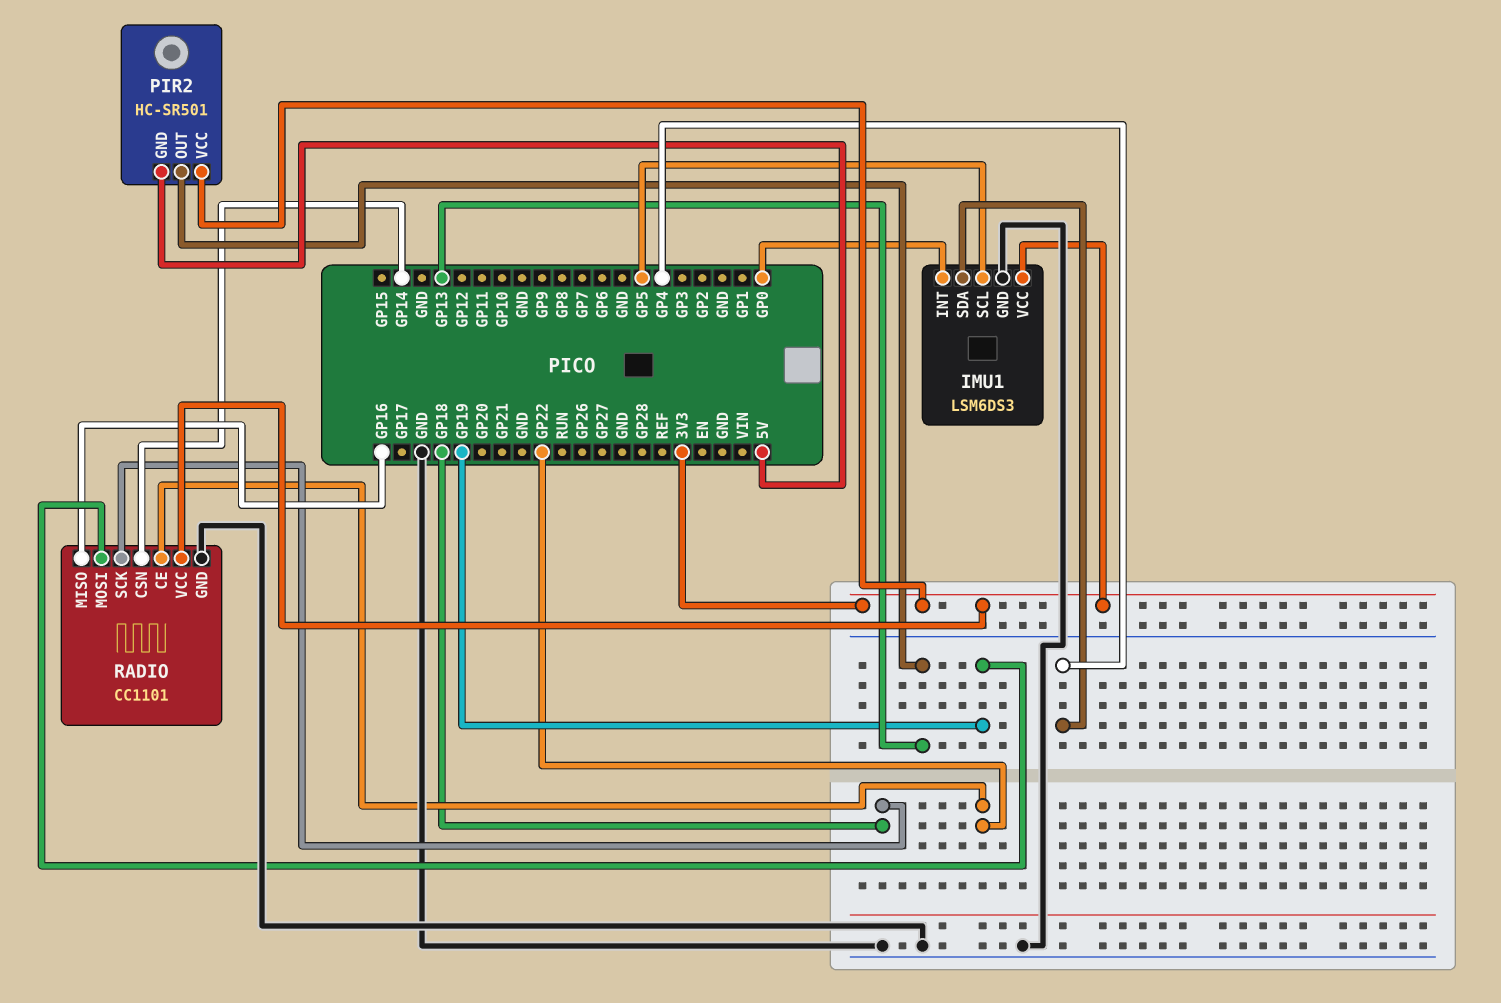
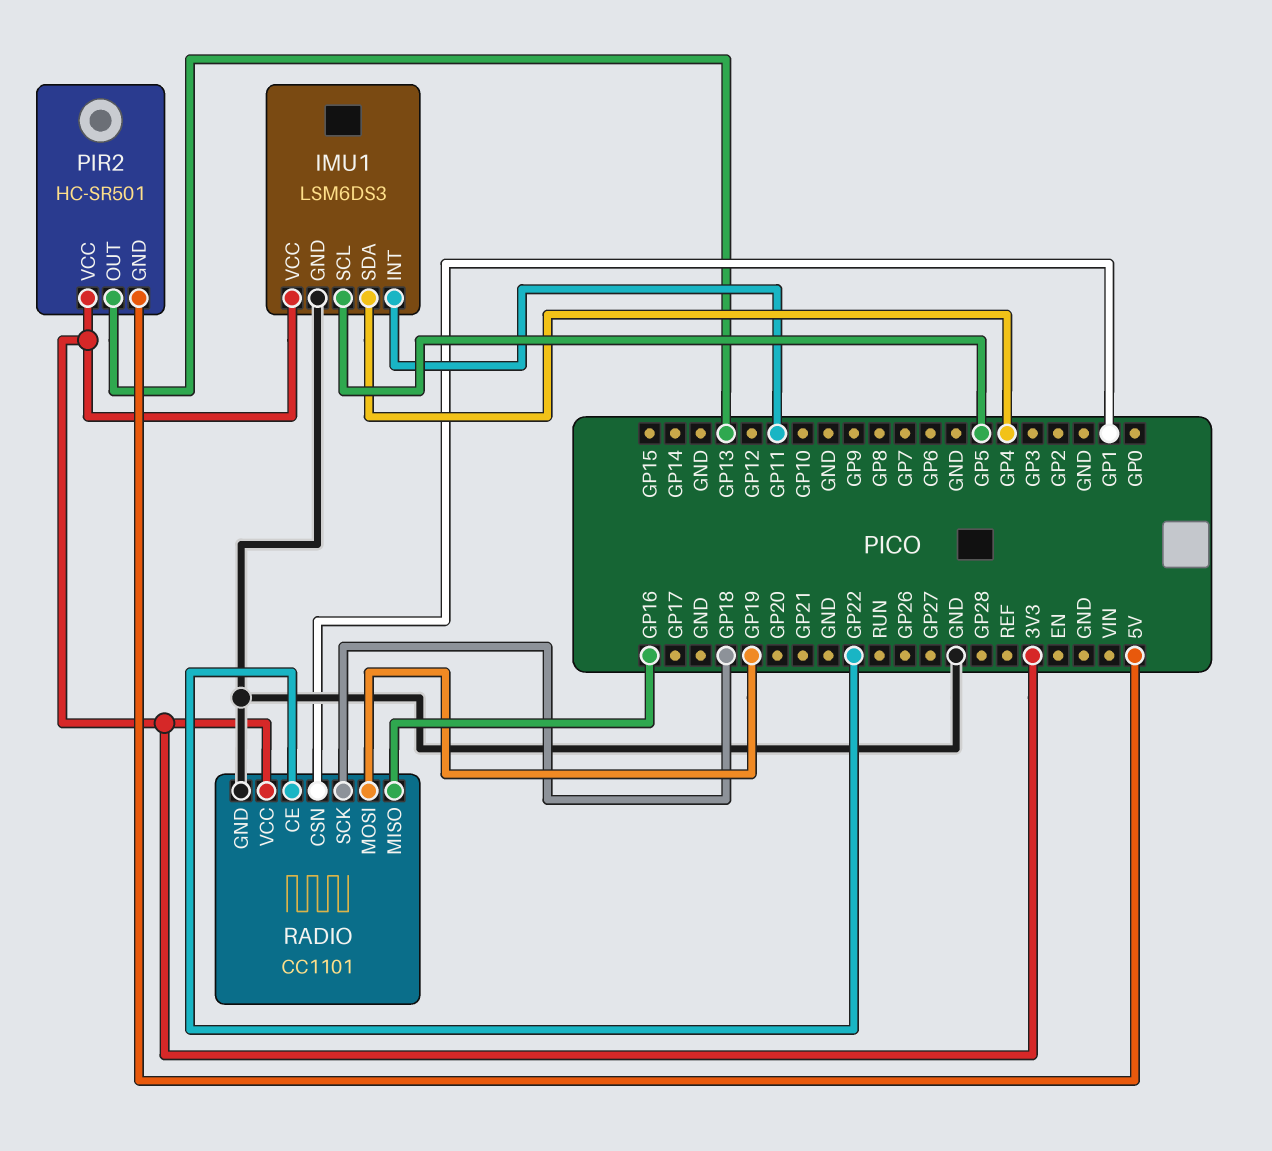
IMU1 pin INT: GP0 -> GP11
RADIO pin CSN: GP14 -> GP1

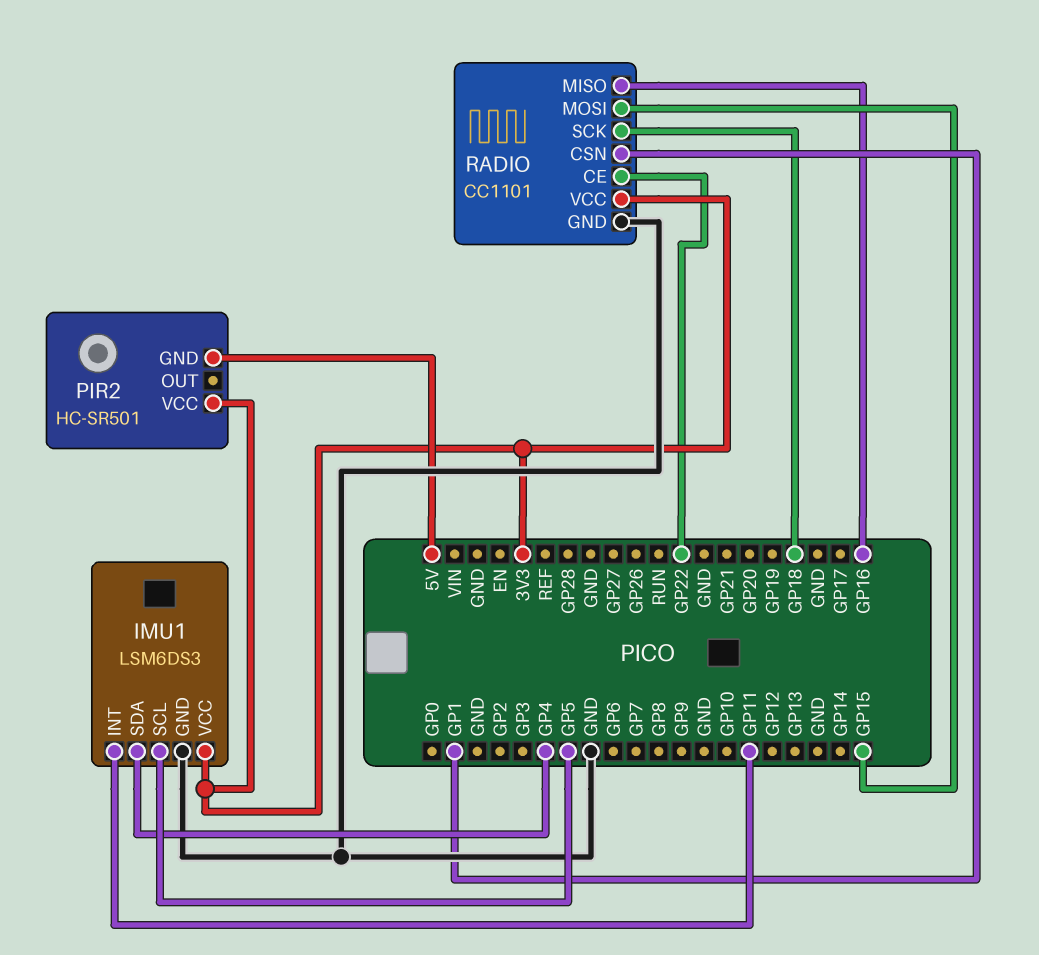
PIR2 pin OUT: GP13 -> none
RADIO pin MOSI: GP19 -> GP15

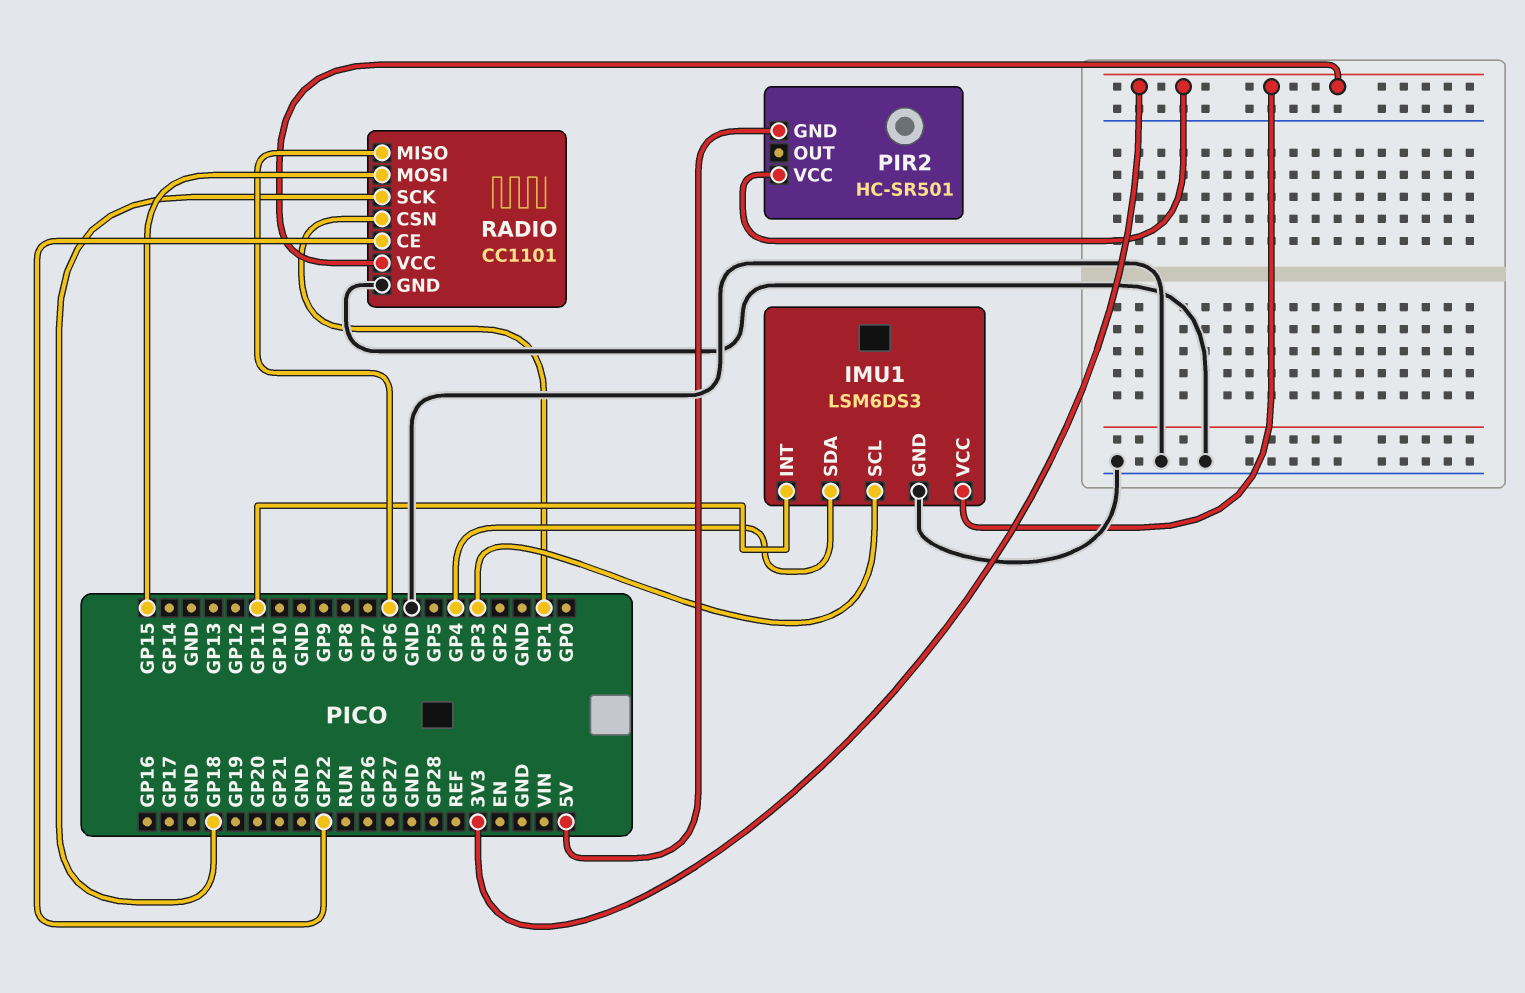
IMU1 pin SCL: GP5 -> GP3
RADIO pin MISO: GP16 -> GP6

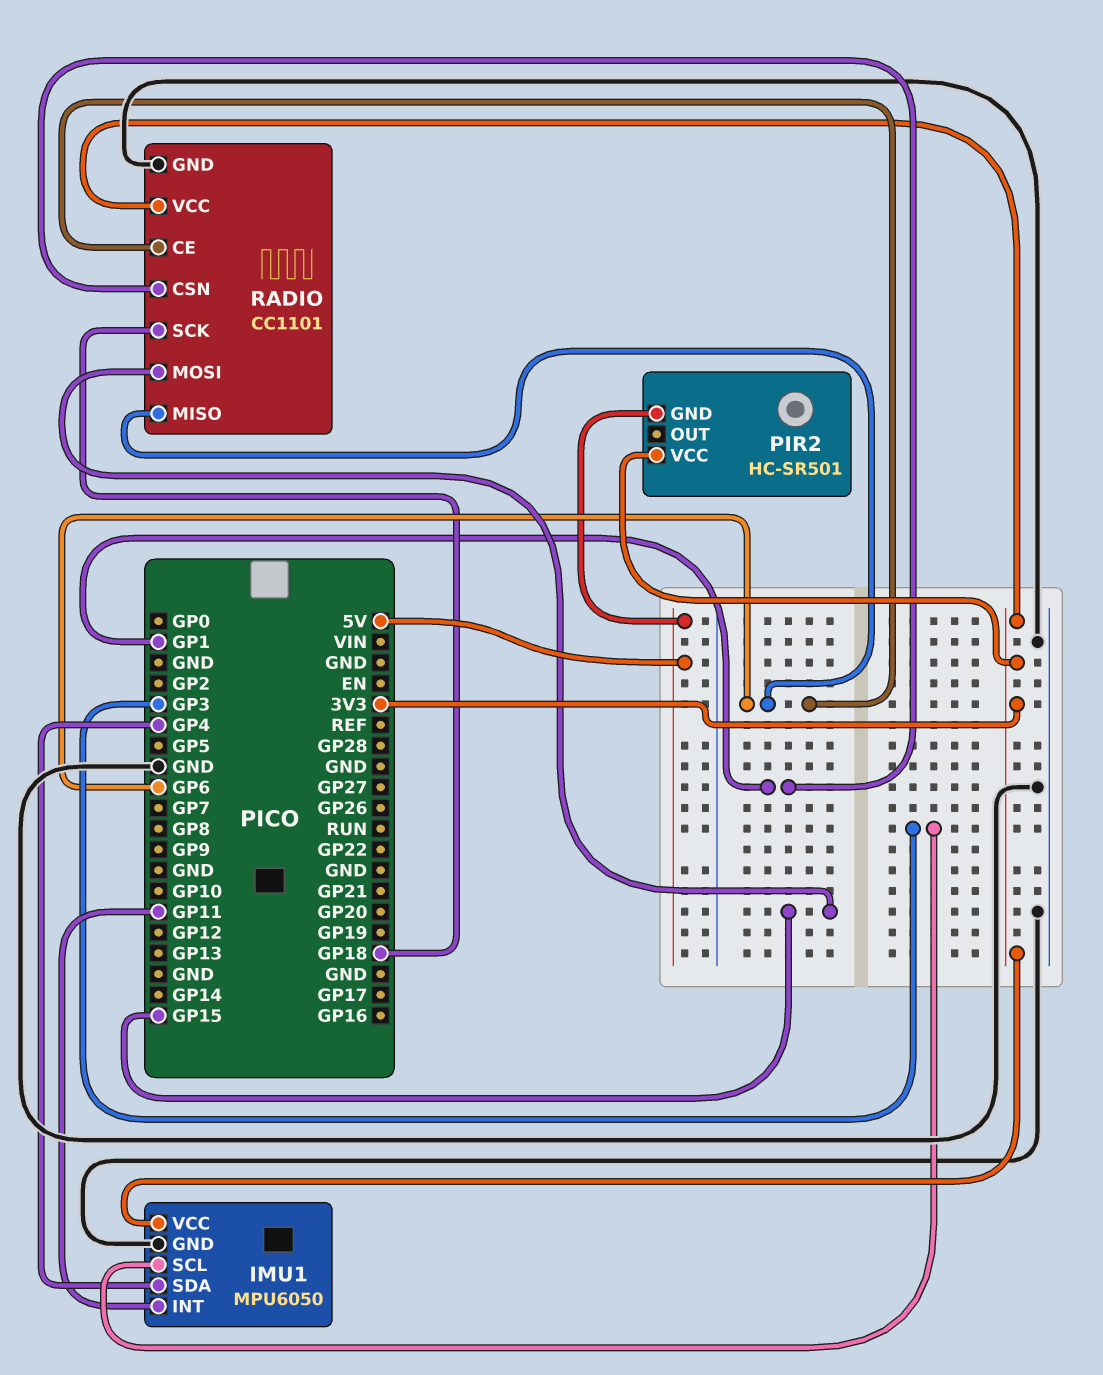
IMU1: LSM6DS3 -> MPU6050
RADIO pin CE: GP22 -> GP6

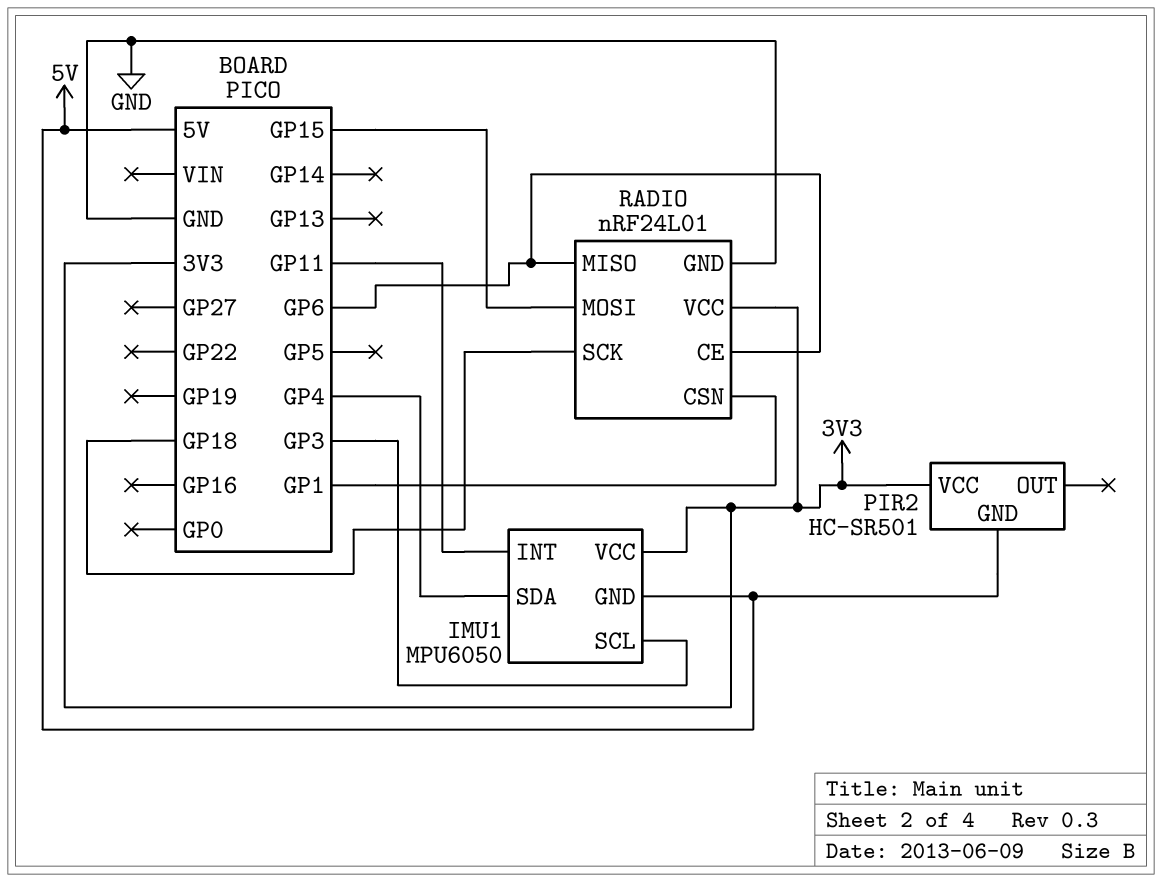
IMU1 pin GND: GND -> 5V
RADIO: CC1101 -> nRF24L01

